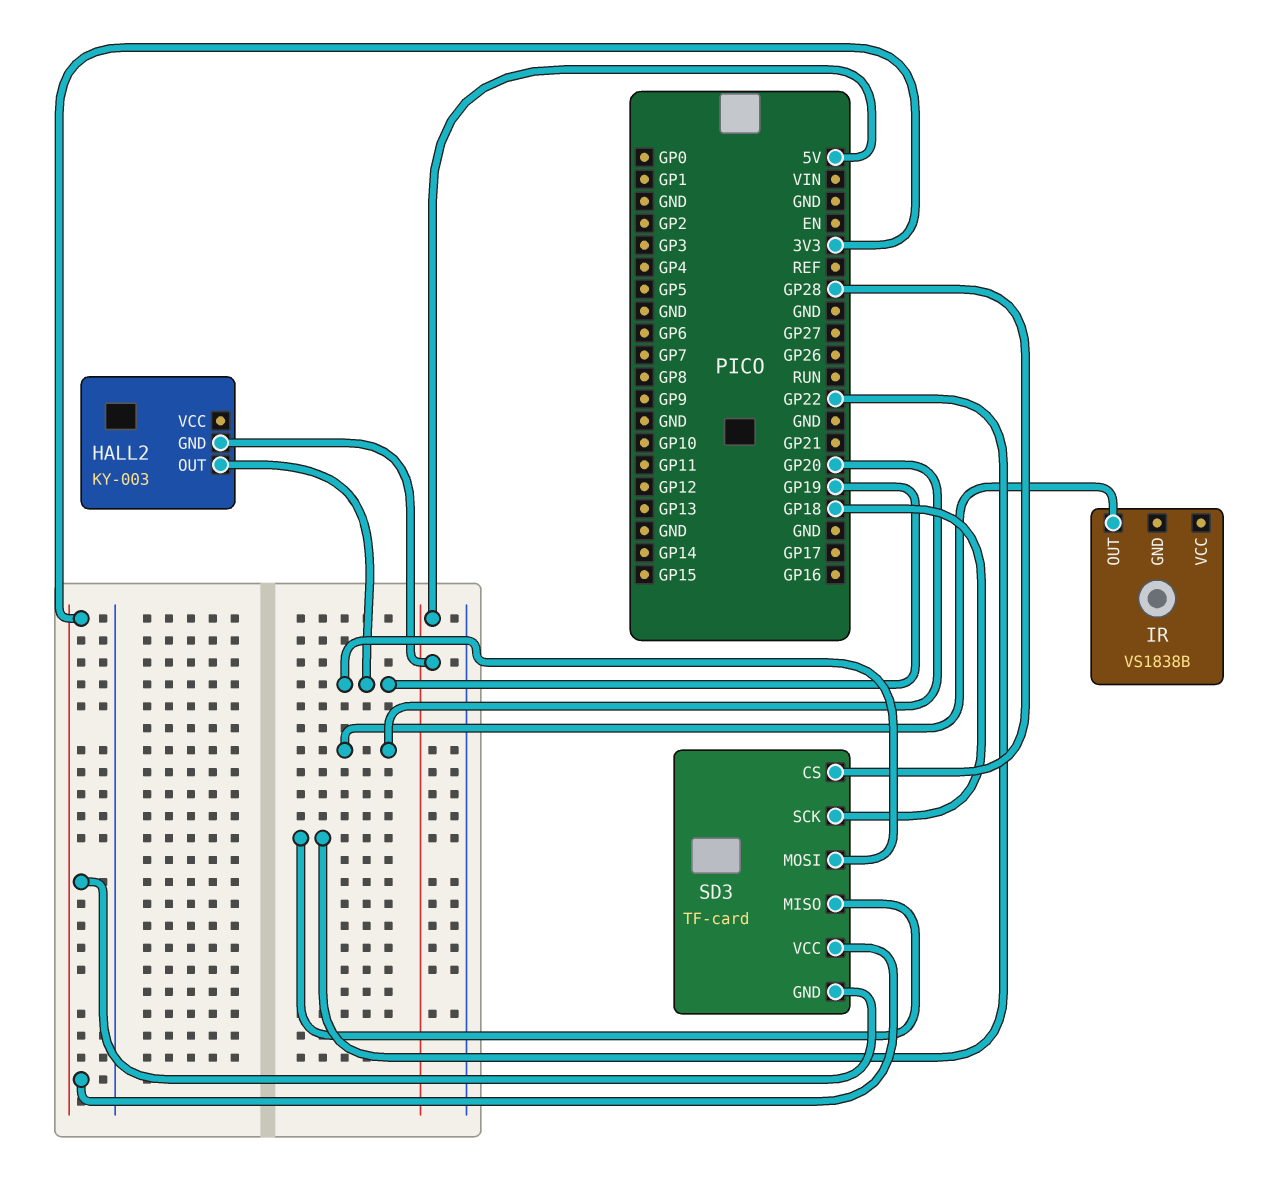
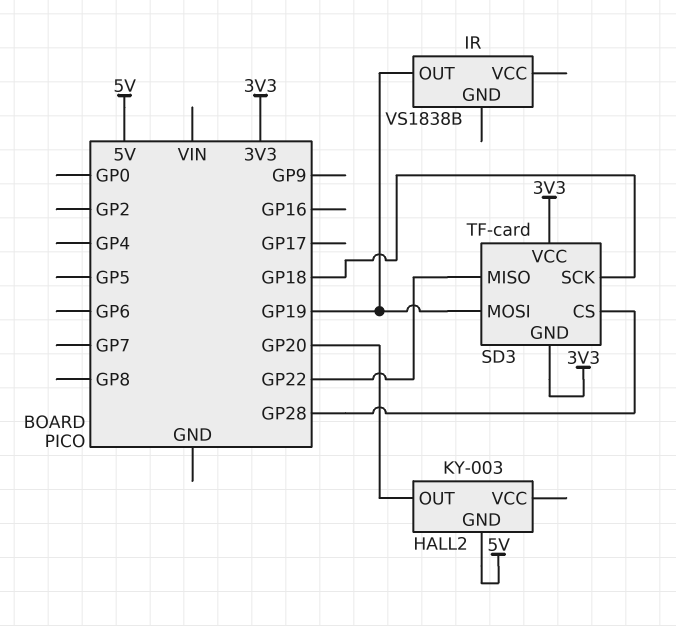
HALL2 pin OUT: GP19 -> GP20
IR pin OUT: GP20 -> GP19

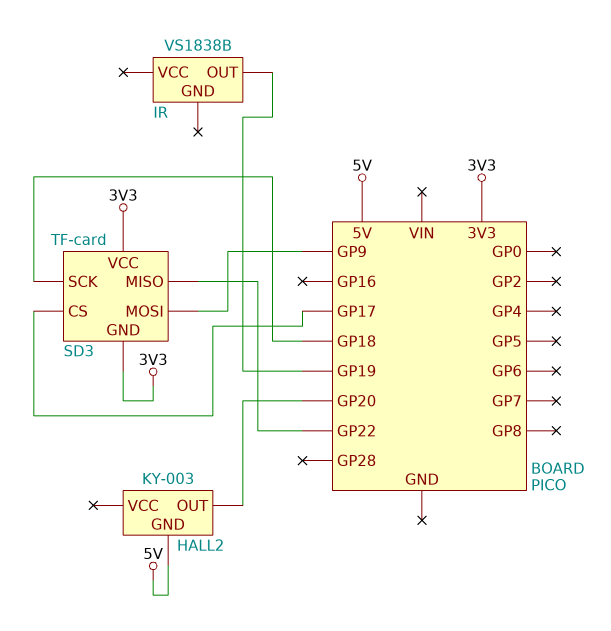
SD3 pin CS: GP28 -> GP17
SD3 pin MOSI: GP19 -> GP9

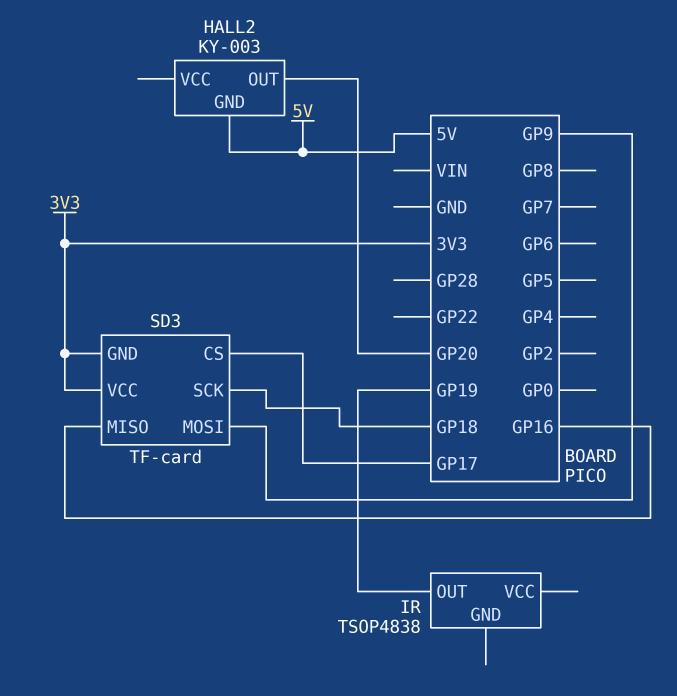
IR: VS1838B -> TSOP4838
SD3 pin MISO: GP22 -> GP16

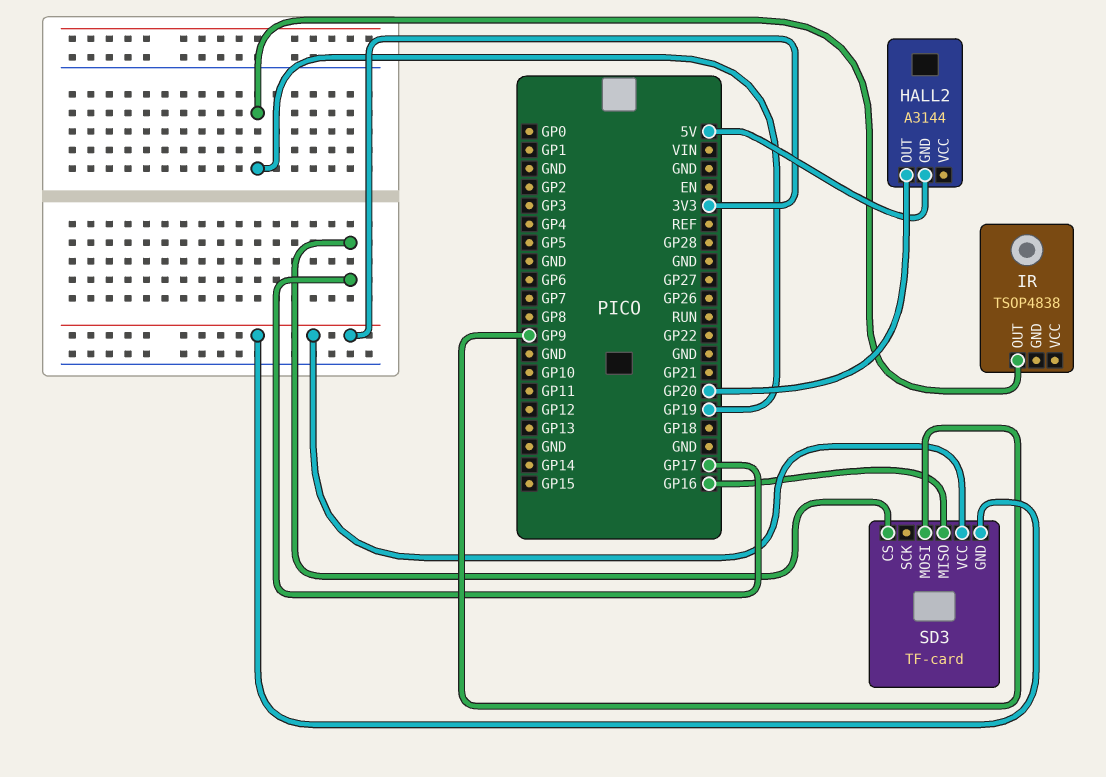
HALL2: KY-003 -> A3144
SD3 pin SCK: GP18 -> none

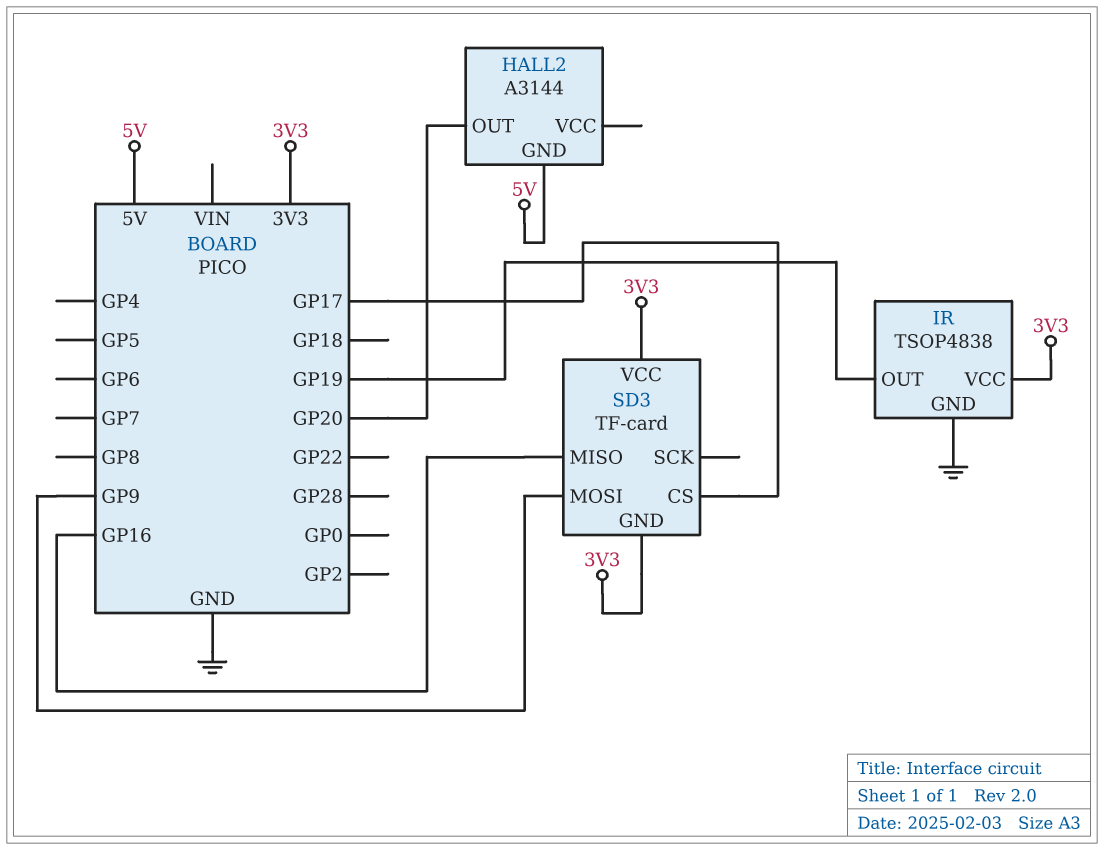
IR pin GND: none -> GND
IR pin VCC: none -> 3V3

